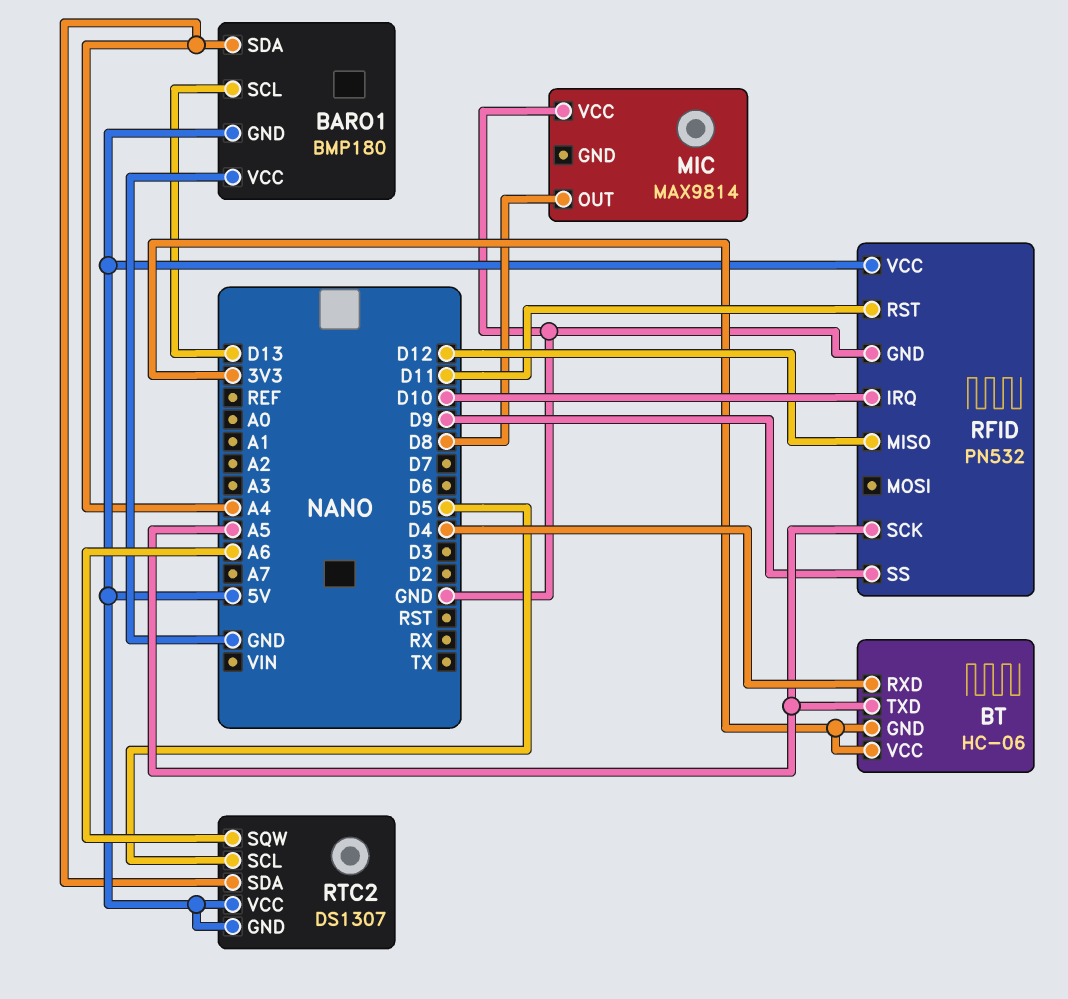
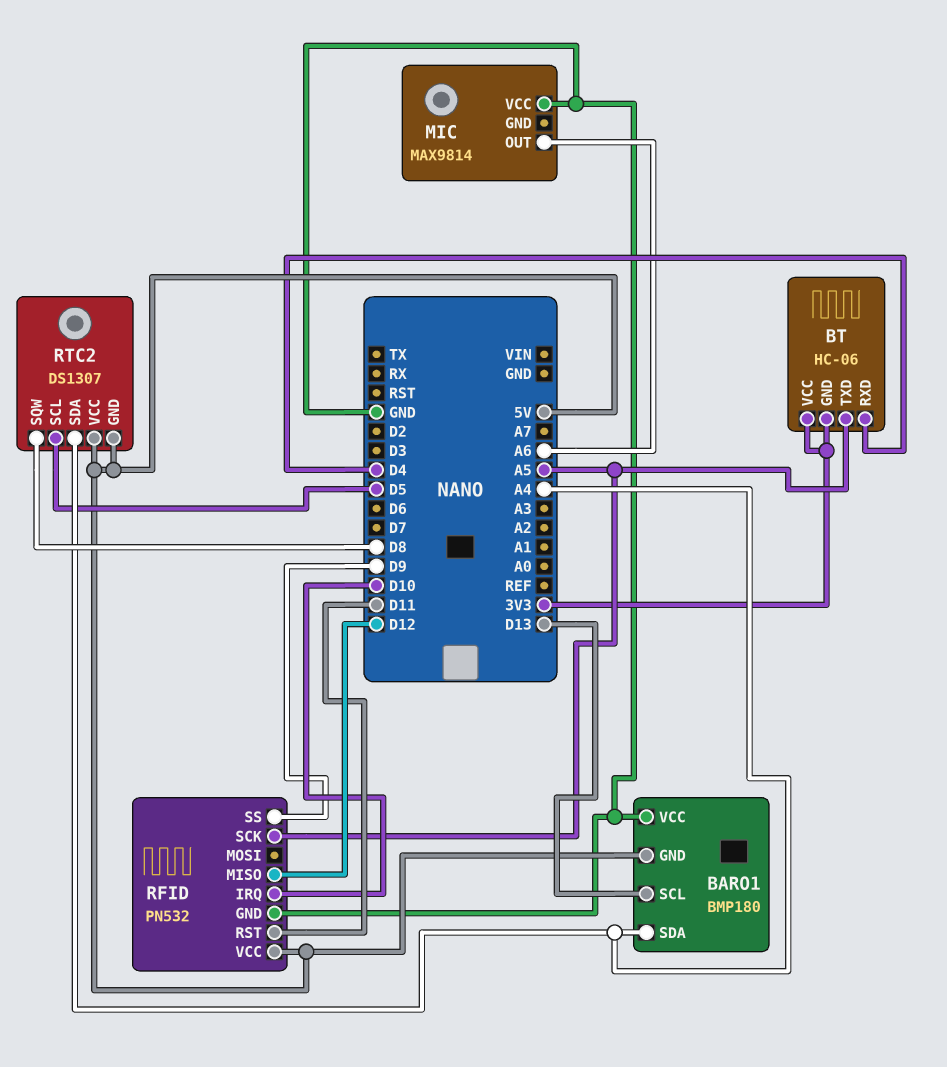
MIC pin OUT: D8 -> A6
RTC2 pin SQW: A6 -> D8

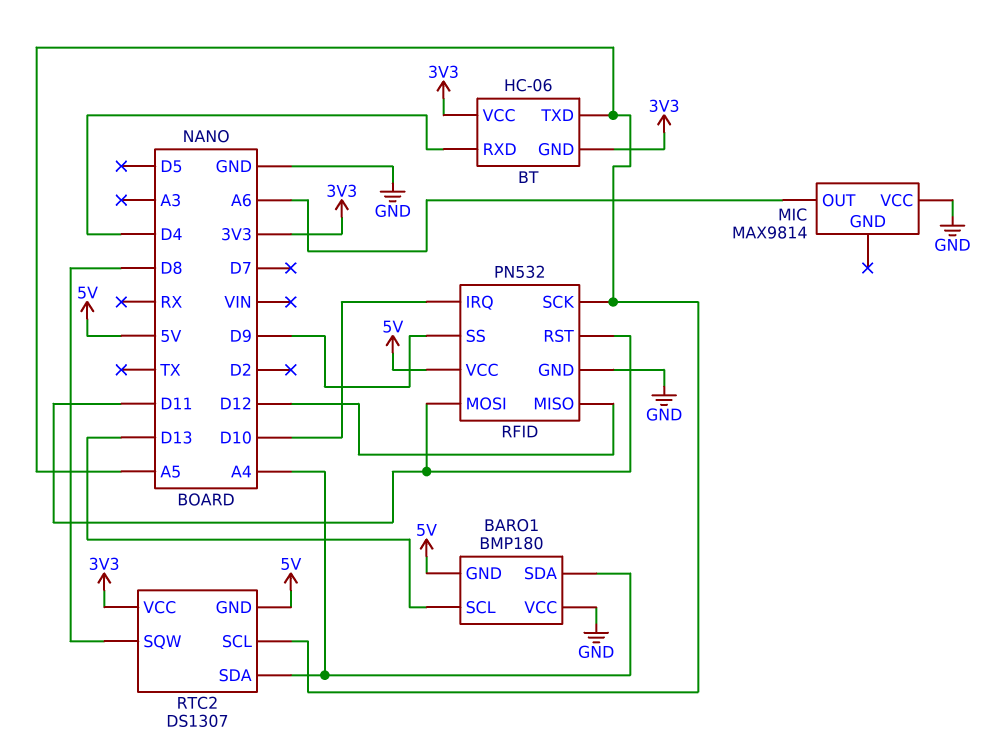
RFID pin MOSI: none -> D11
RTC2 pin SCL: D5 -> A5
RTC2 pin VCC: 5V -> 3V3

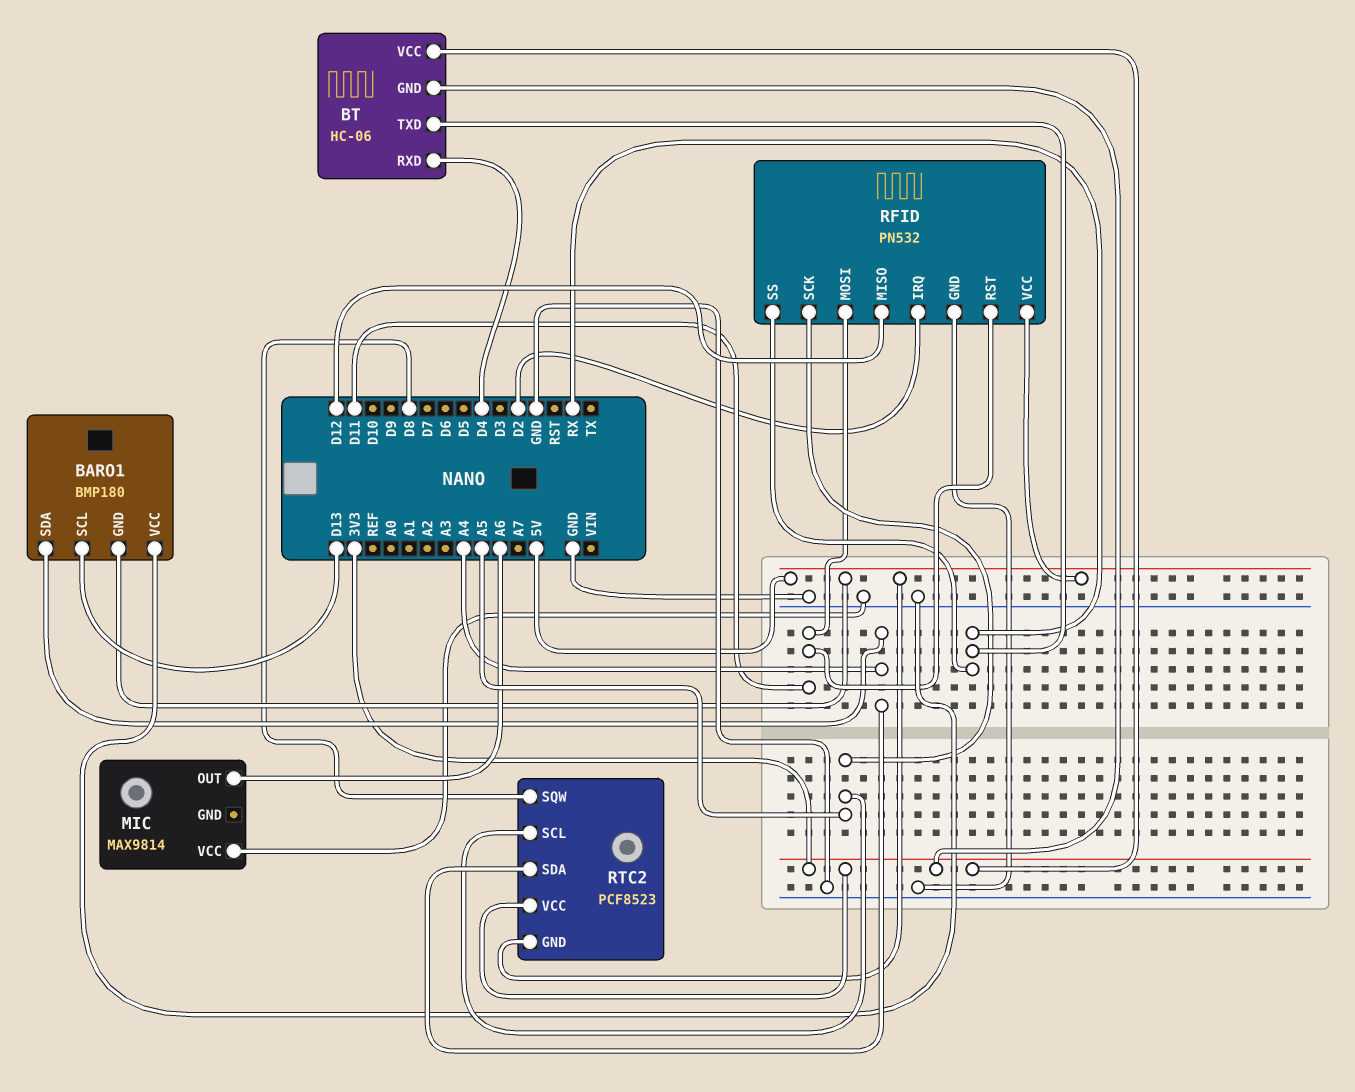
BT pin TXD: A5 -> RX
RFID pin IRQ: D10 -> D2
RFID pin SS: D9 -> RX
RTC2: DS1307 -> PCF8523

